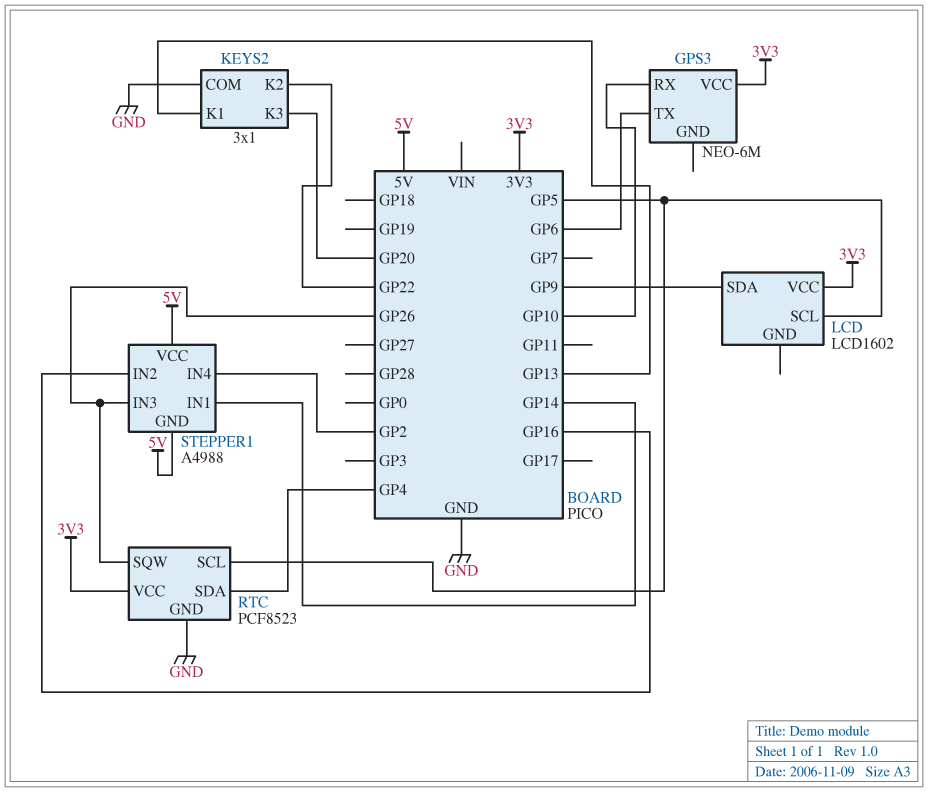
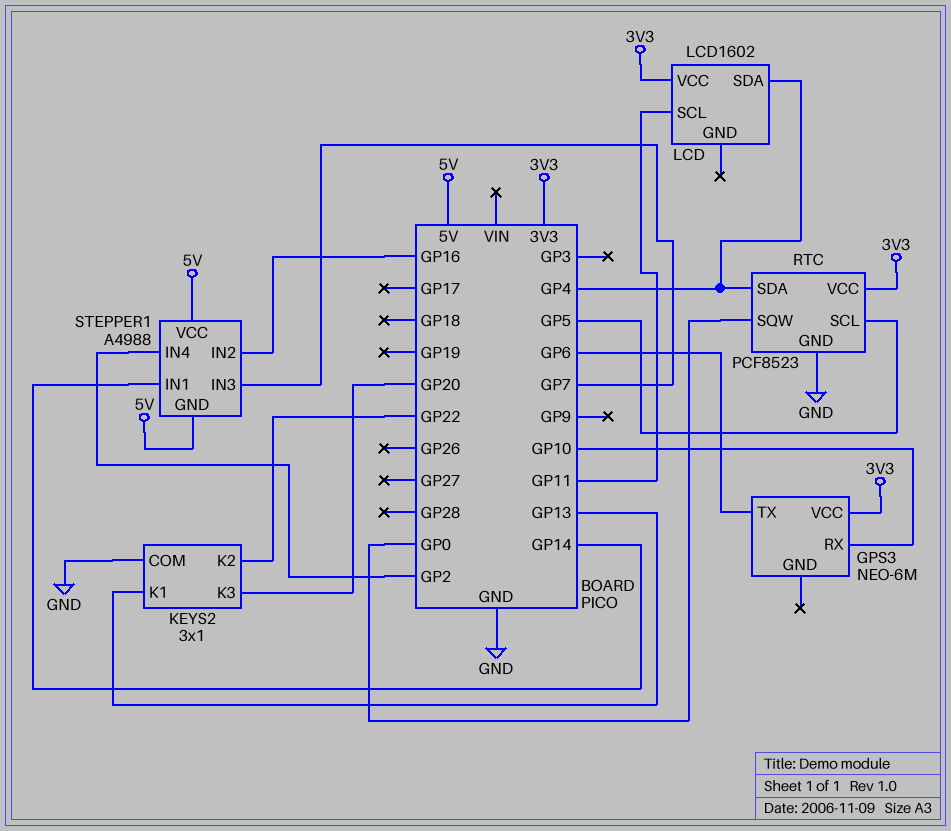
LCD pin SCL: GP5 -> GP11
LCD pin SDA: GP9 -> GP4
RTC pin SQW: GP26 -> GP0
STEPPER1 pin IN3: GP26 -> GP7

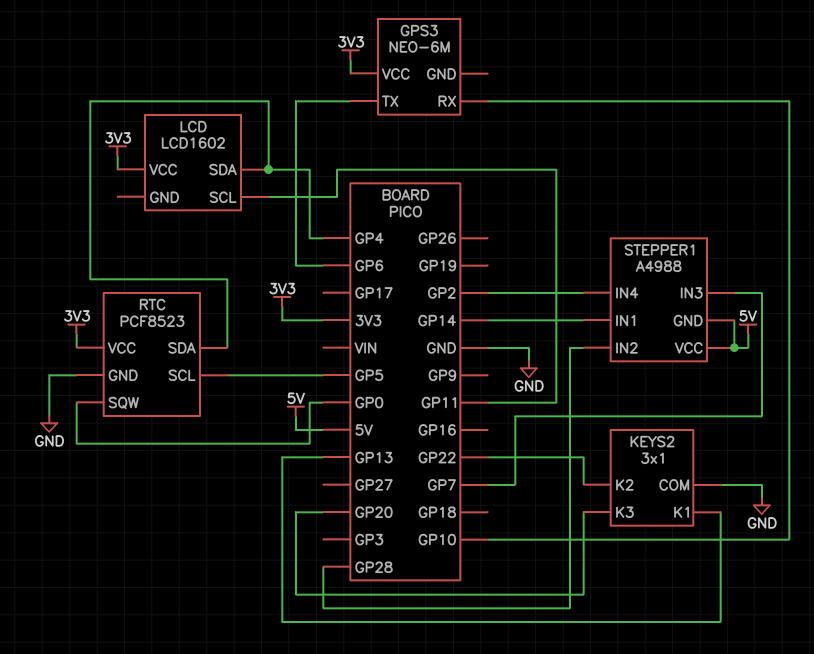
STEPPER1 pin IN2: GP16 -> GP28

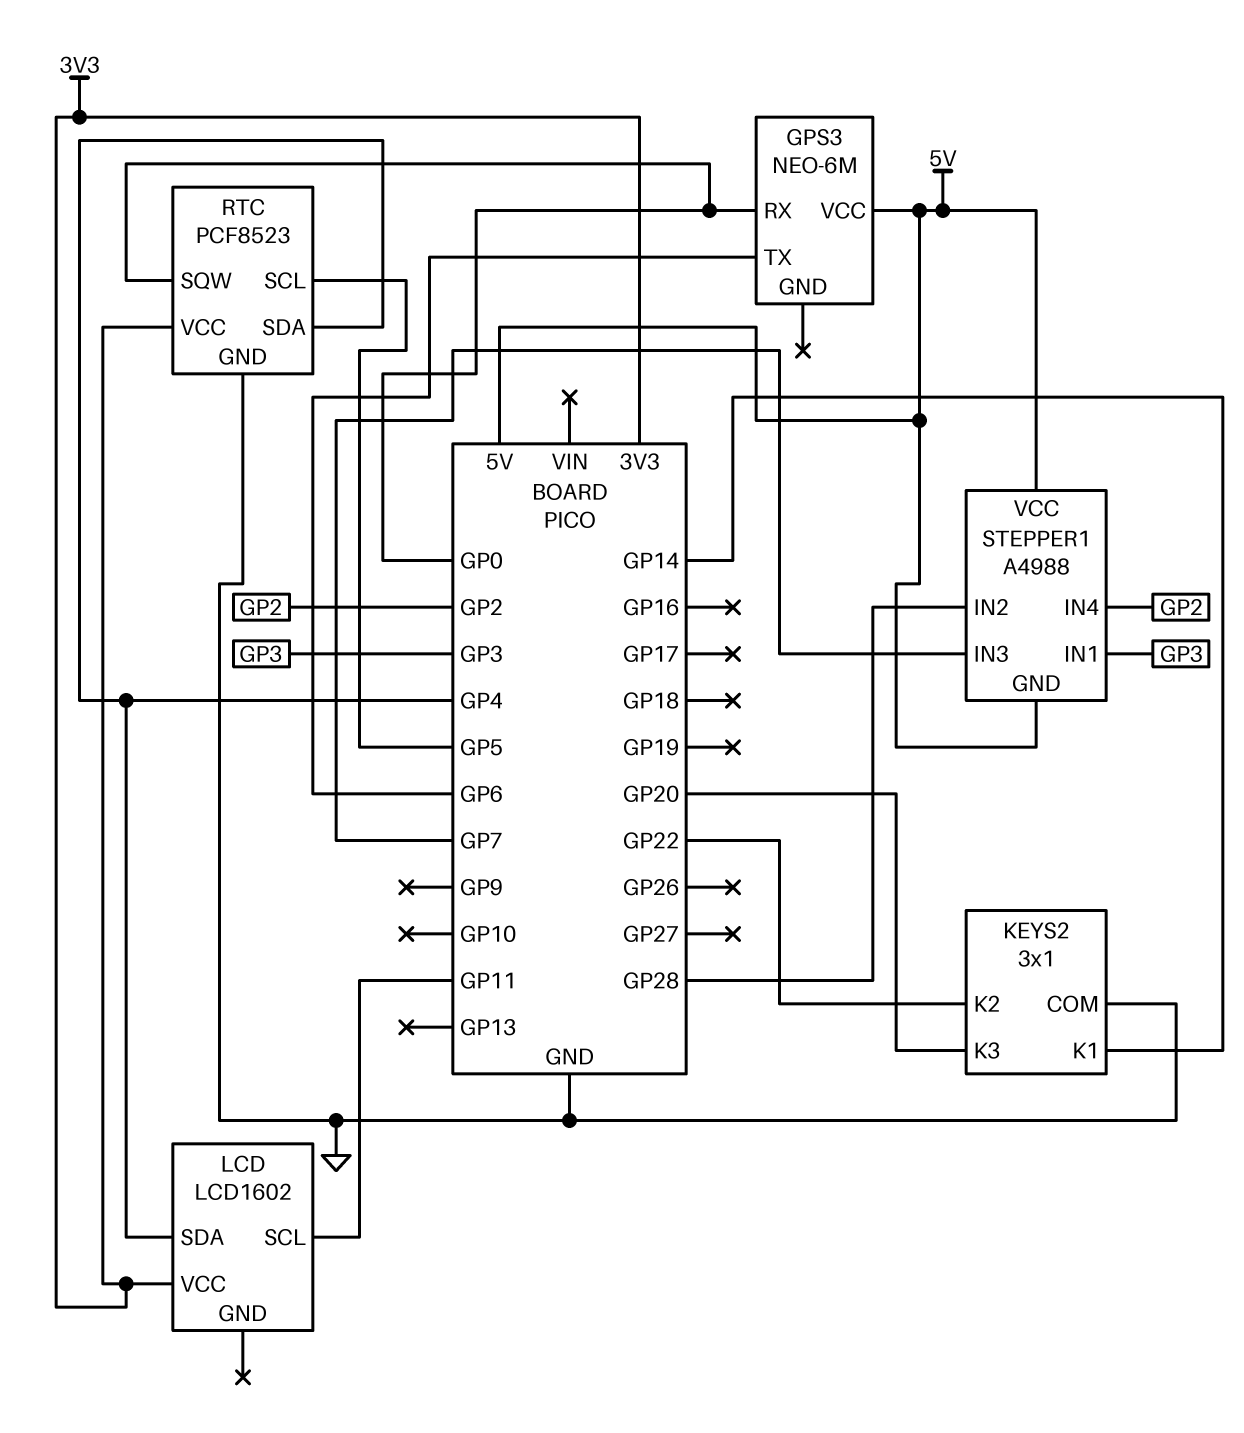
GPS3 pin RX: GP10 -> GP0
GPS3 pin VCC: 3V3 -> 5V
KEYS2 pin K1: GP13 -> GP14
STEPPER1 pin IN1: GP14 -> GP3

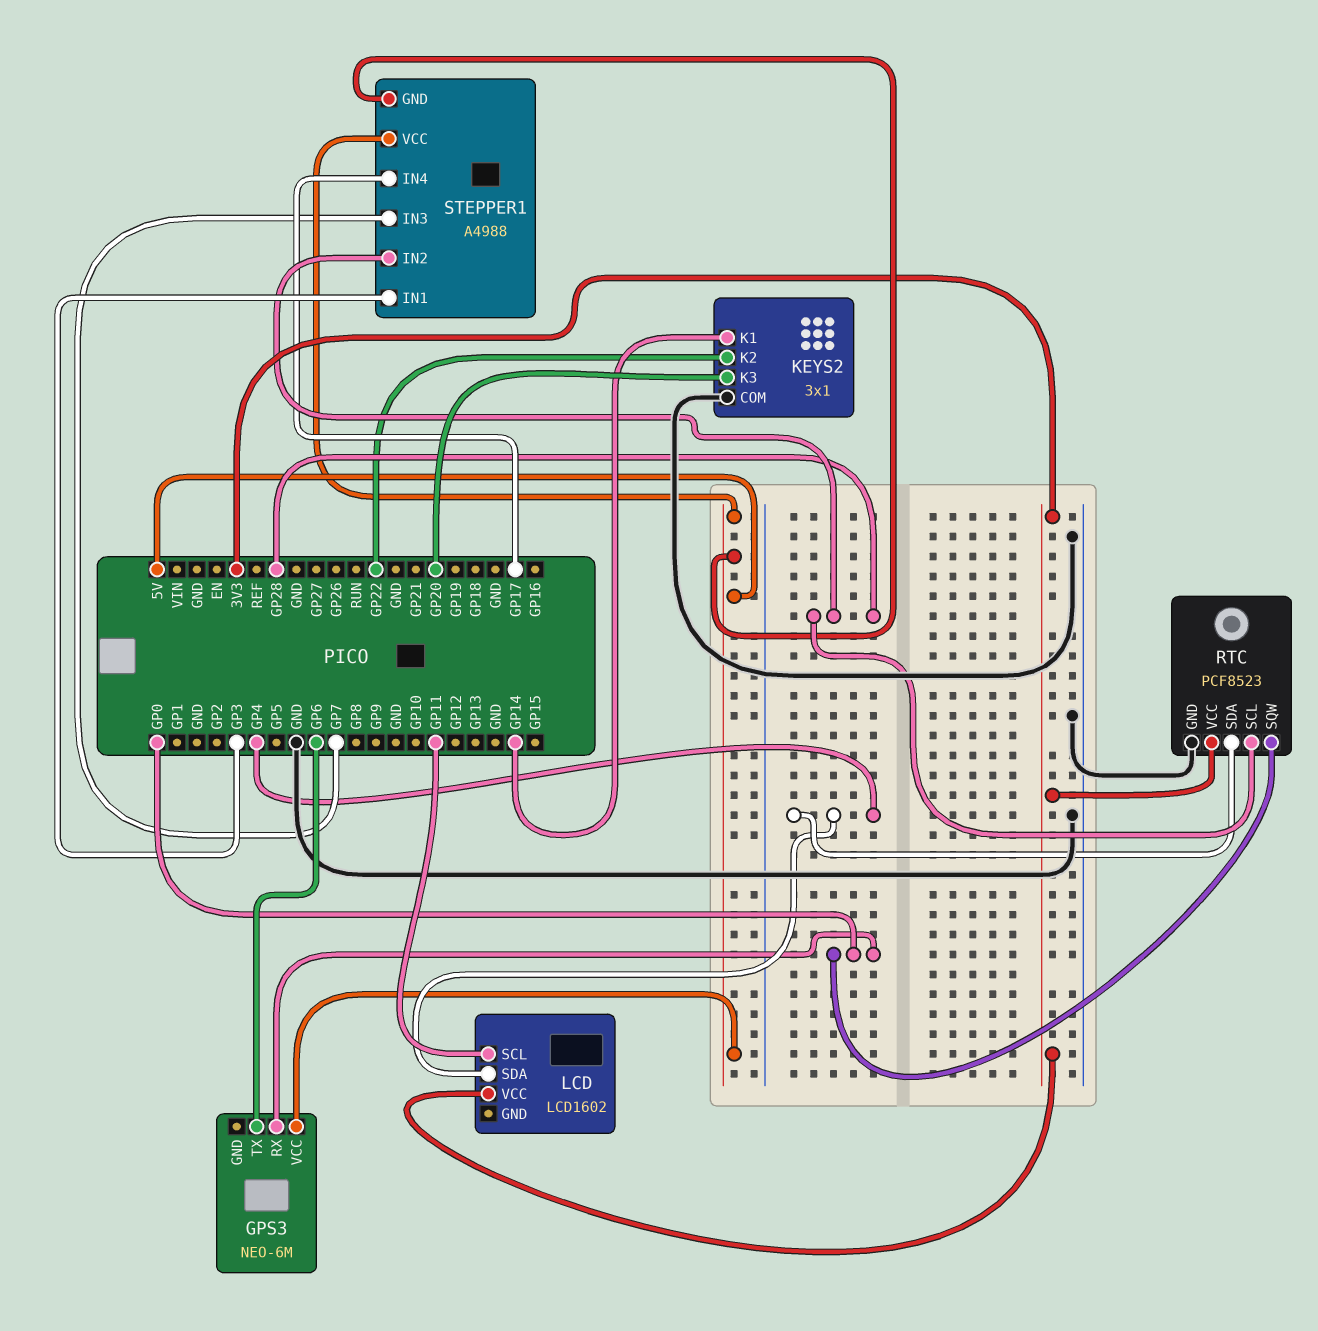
RTC pin SCL: GP5 -> GP28
STEPPER1 pin IN4: GP2 -> GP17

